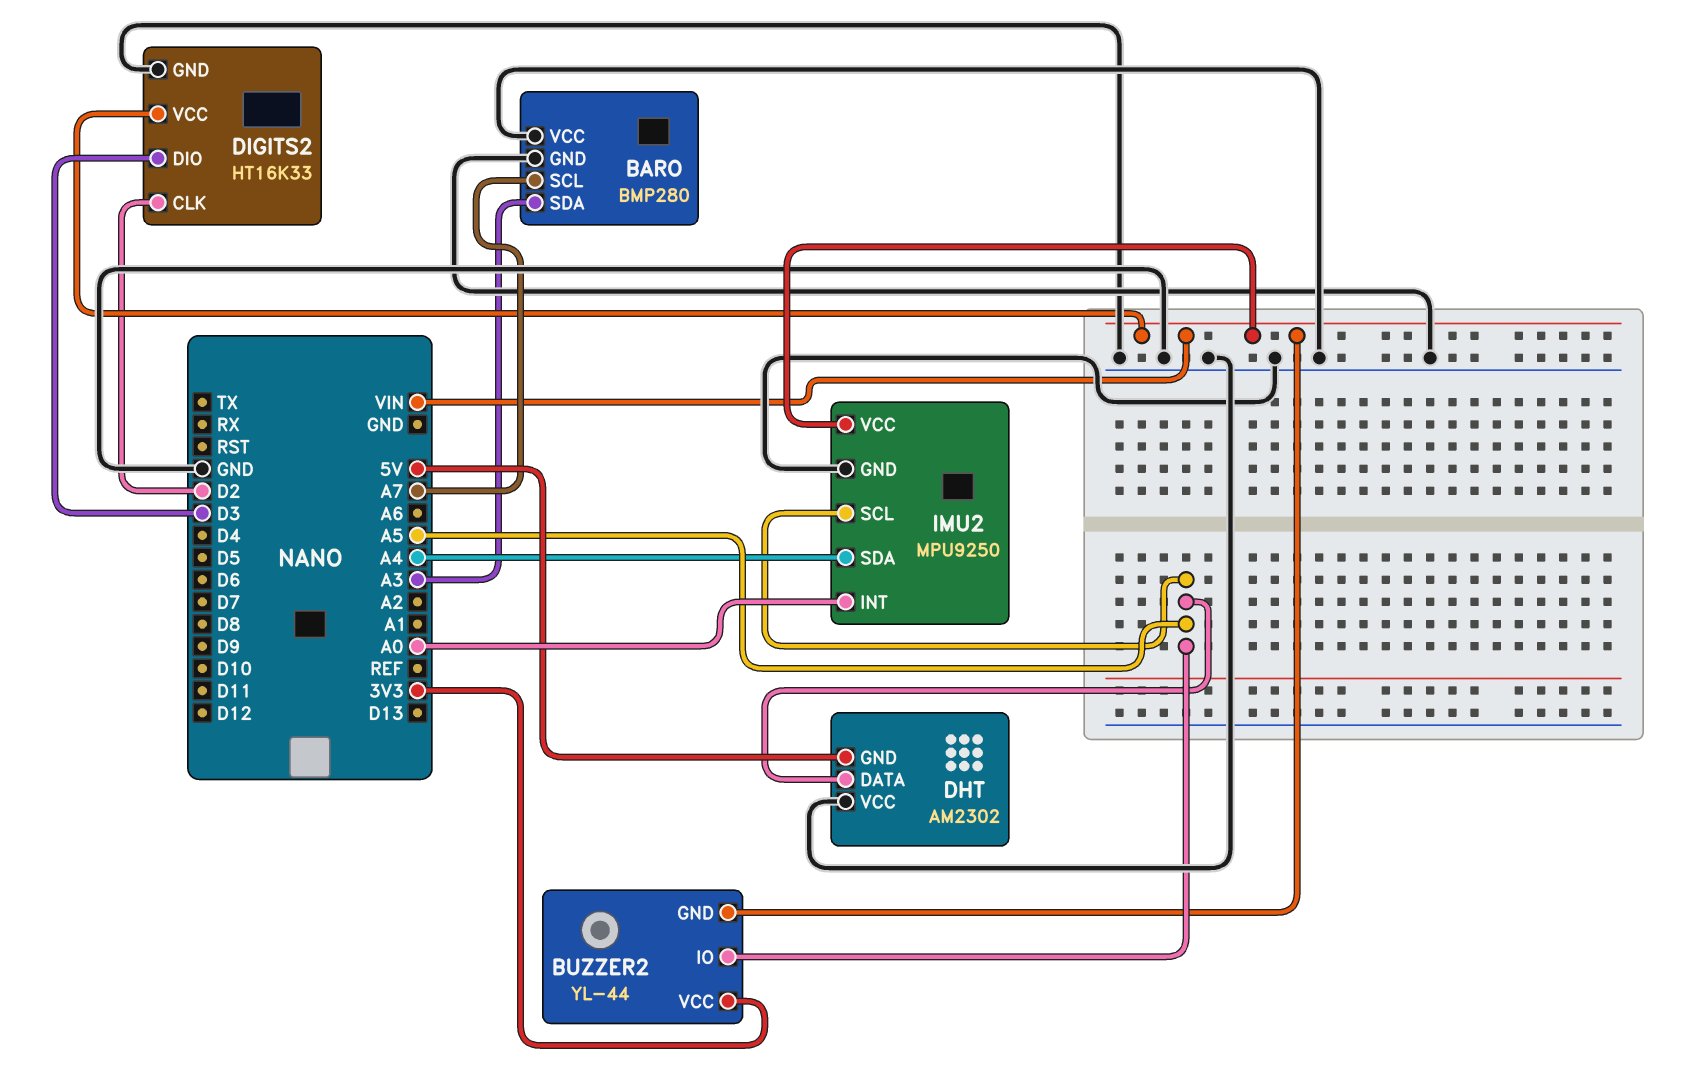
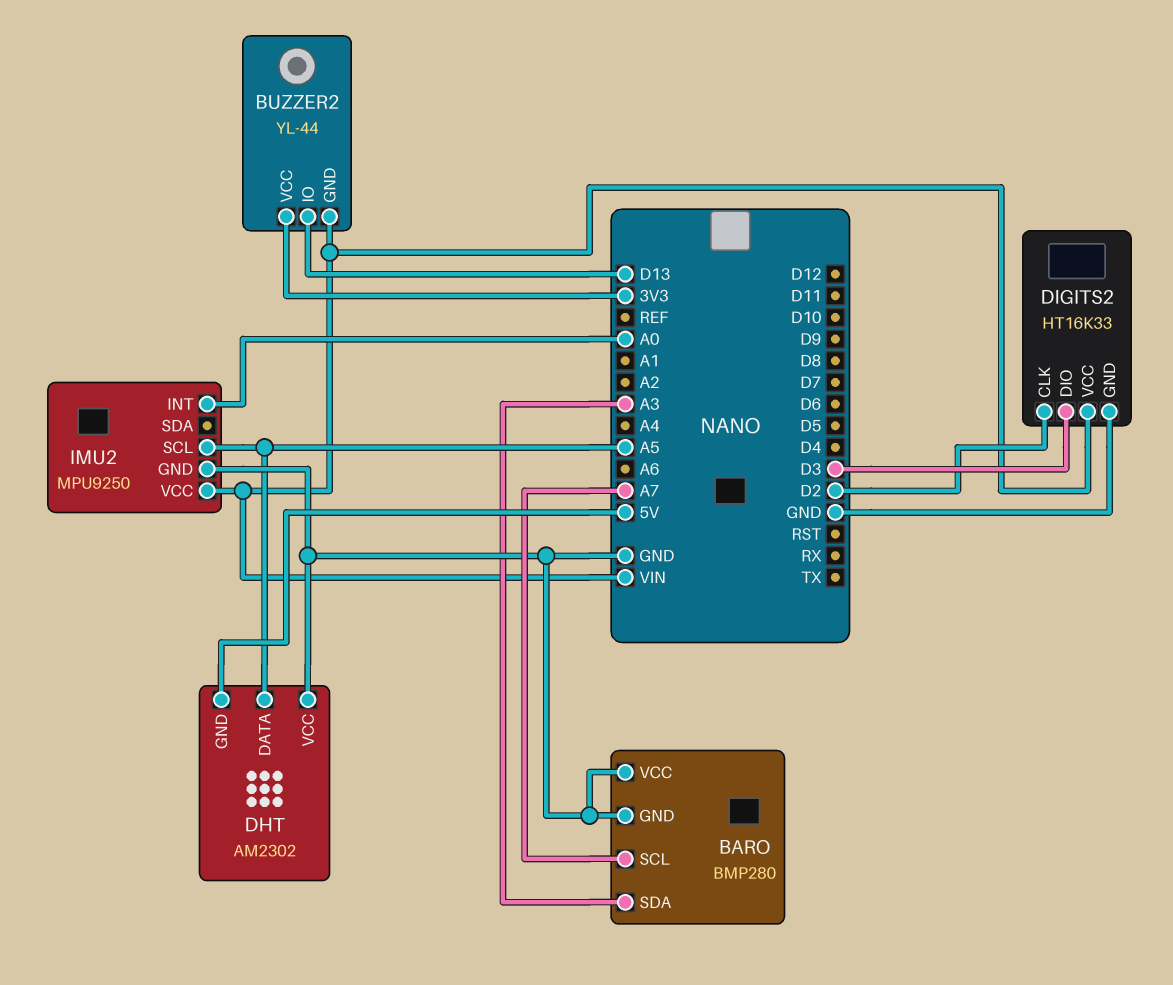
BUZZER2 pin IO: A5 -> D13
IMU2 pin SDA: A4 -> none

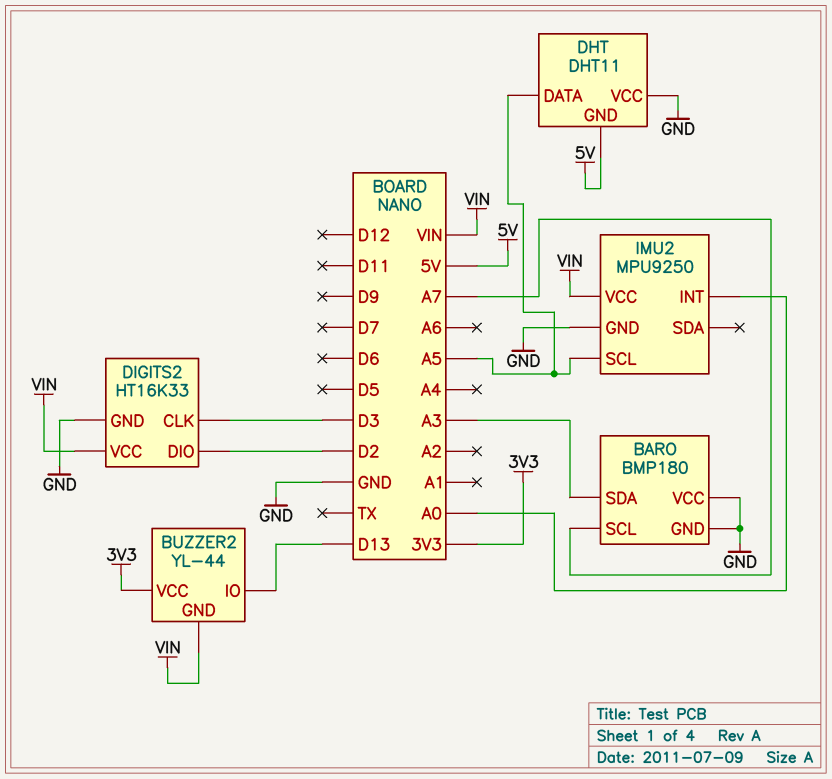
BARO: BMP280 -> BMP180
DHT: AM2302 -> DHT11
DIGITS2 pin CLK: D2 -> D3
DIGITS2 pin DIO: D3 -> D2

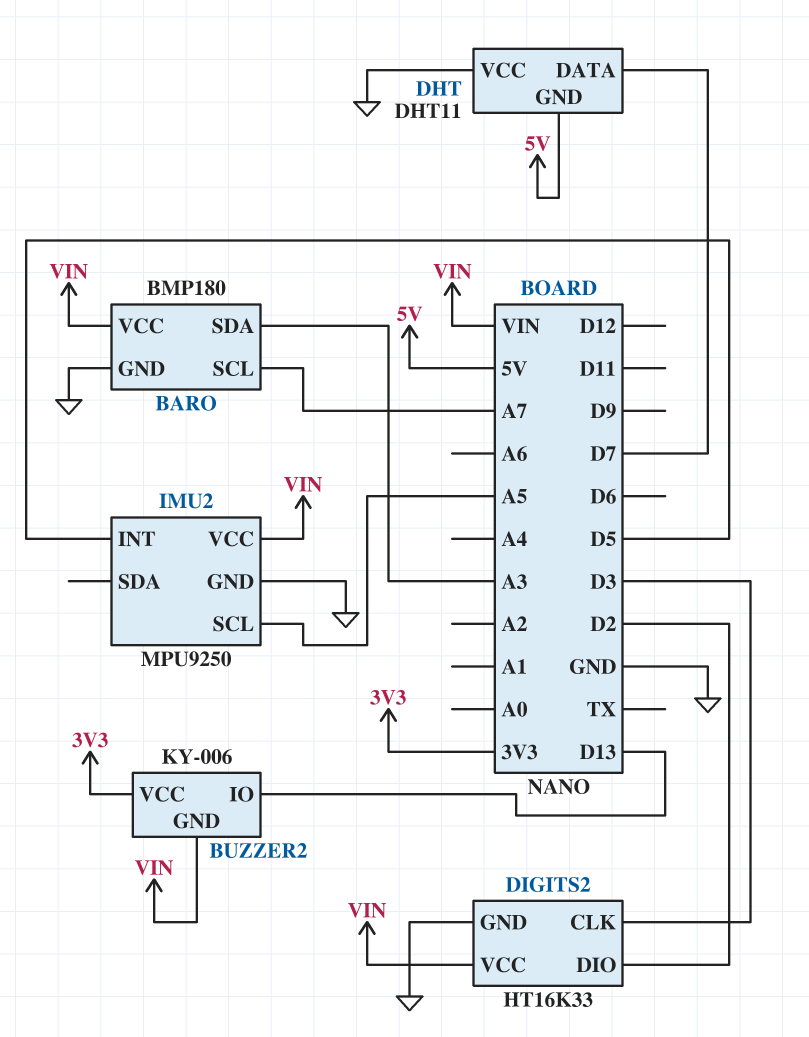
BARO pin VCC: GND -> VIN
BUZZER2: YL-44 -> KY-006
DHT pin DATA: A5 -> D7
IMU2 pin INT: A0 -> D5

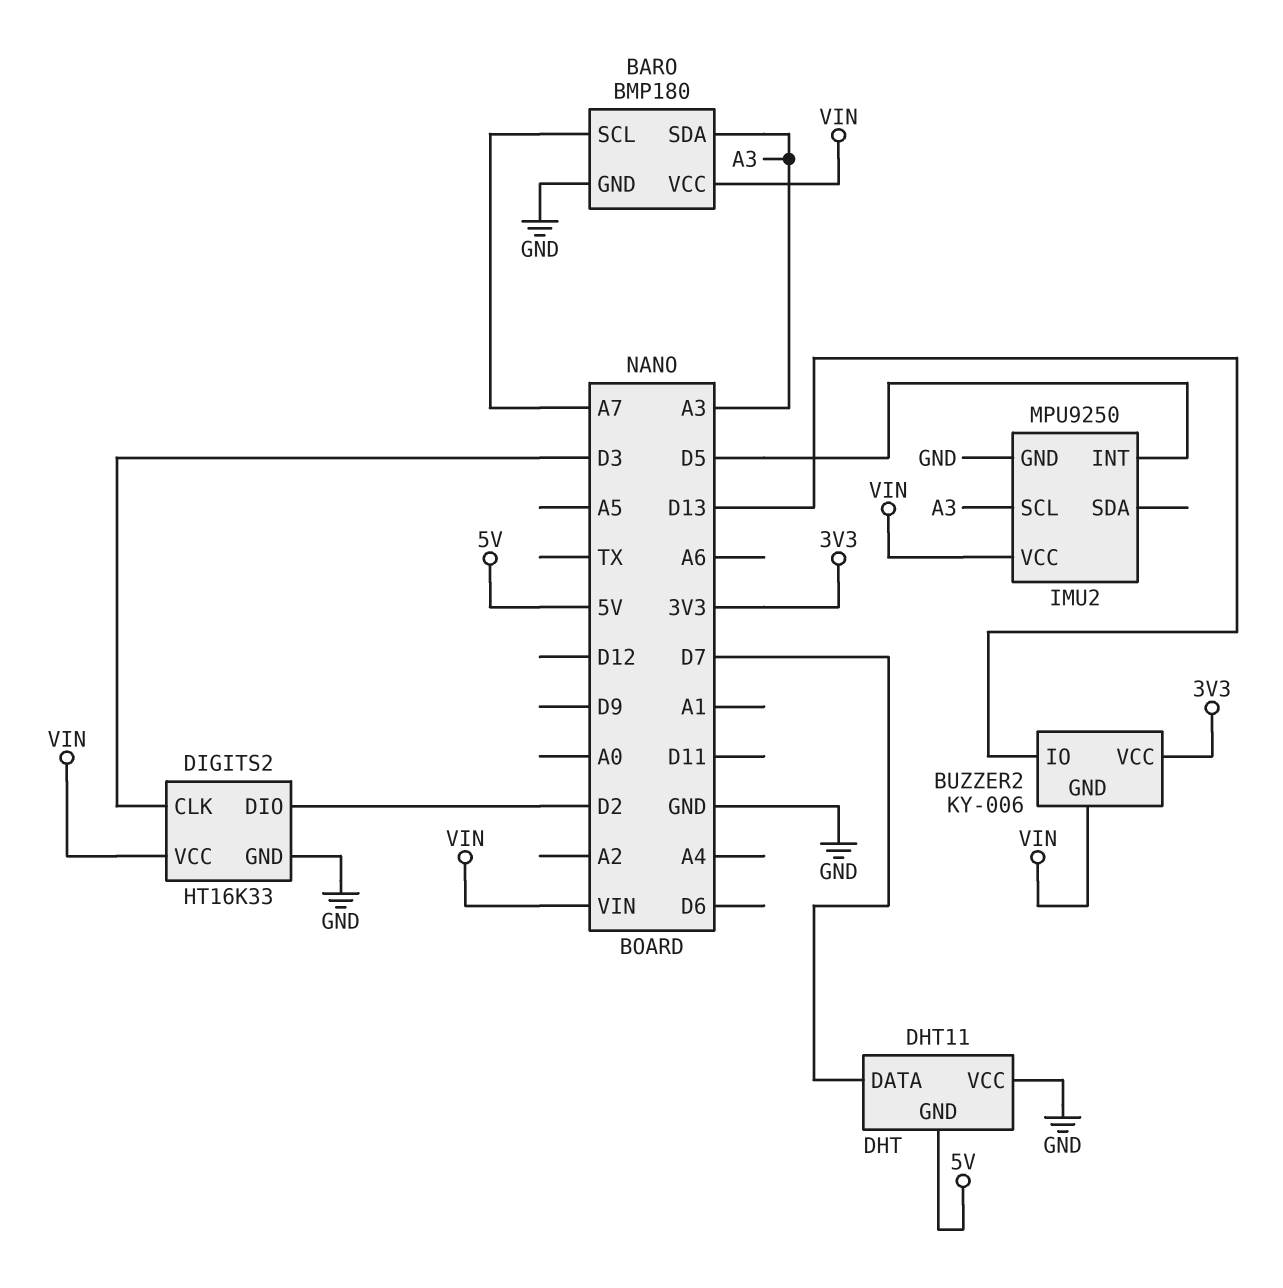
IMU2 pin SCL: A5 -> A3

